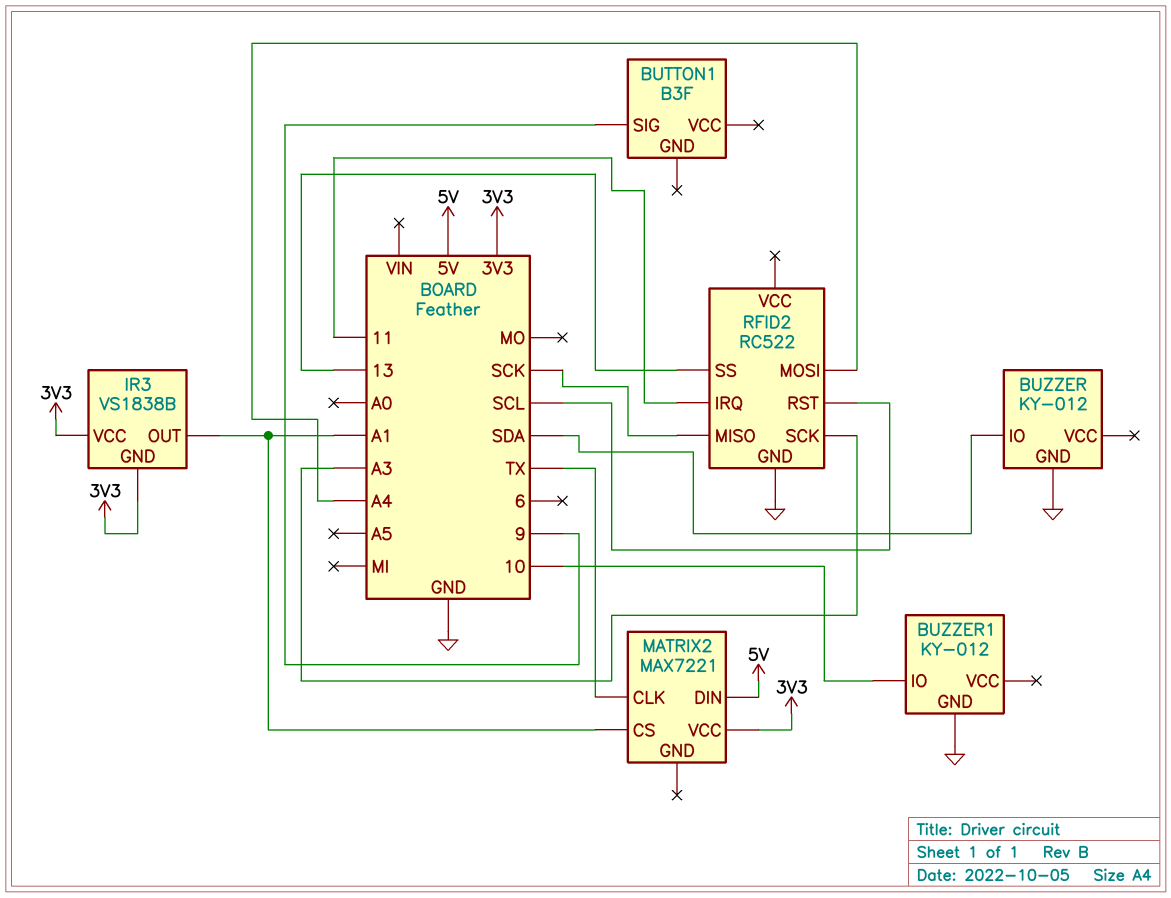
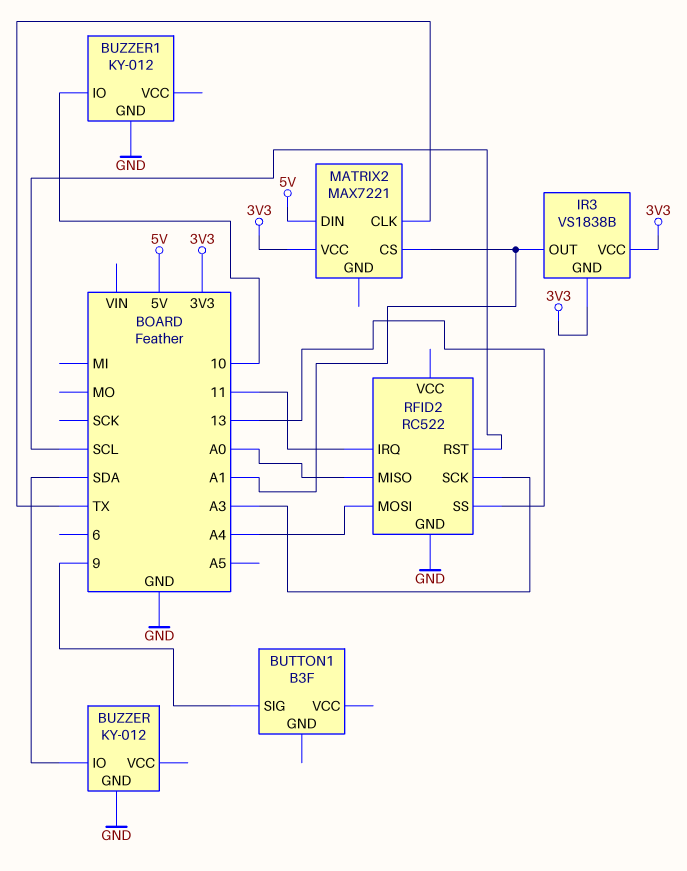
RFID2 pin MISO: SCK -> A0

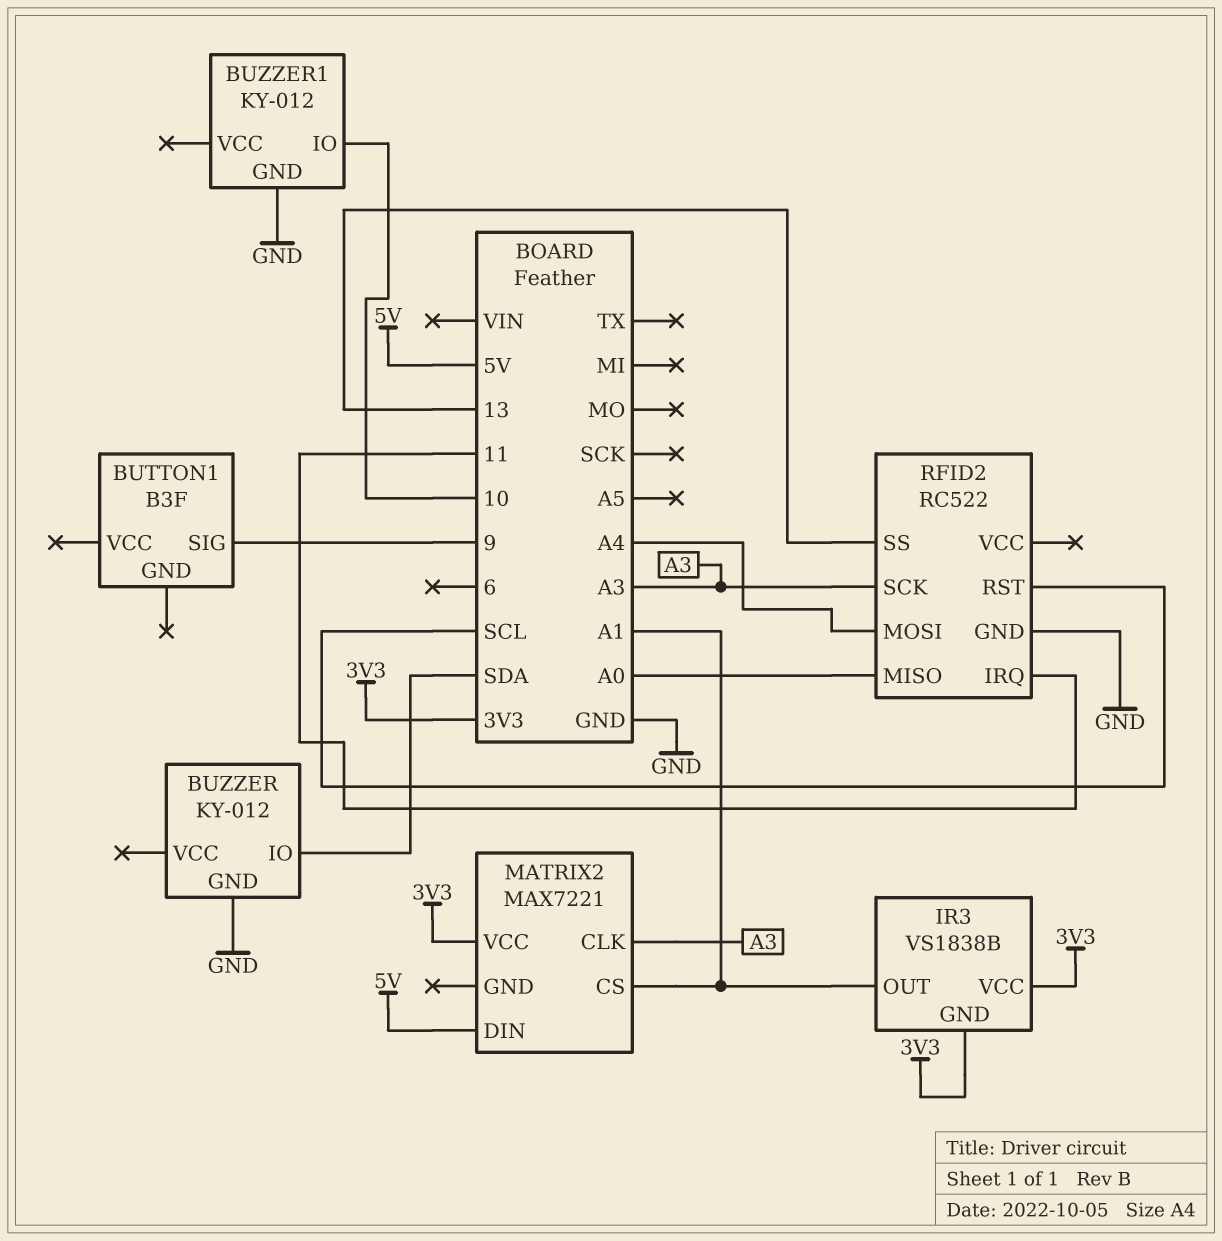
MATRIX2 pin CLK: TX -> A3

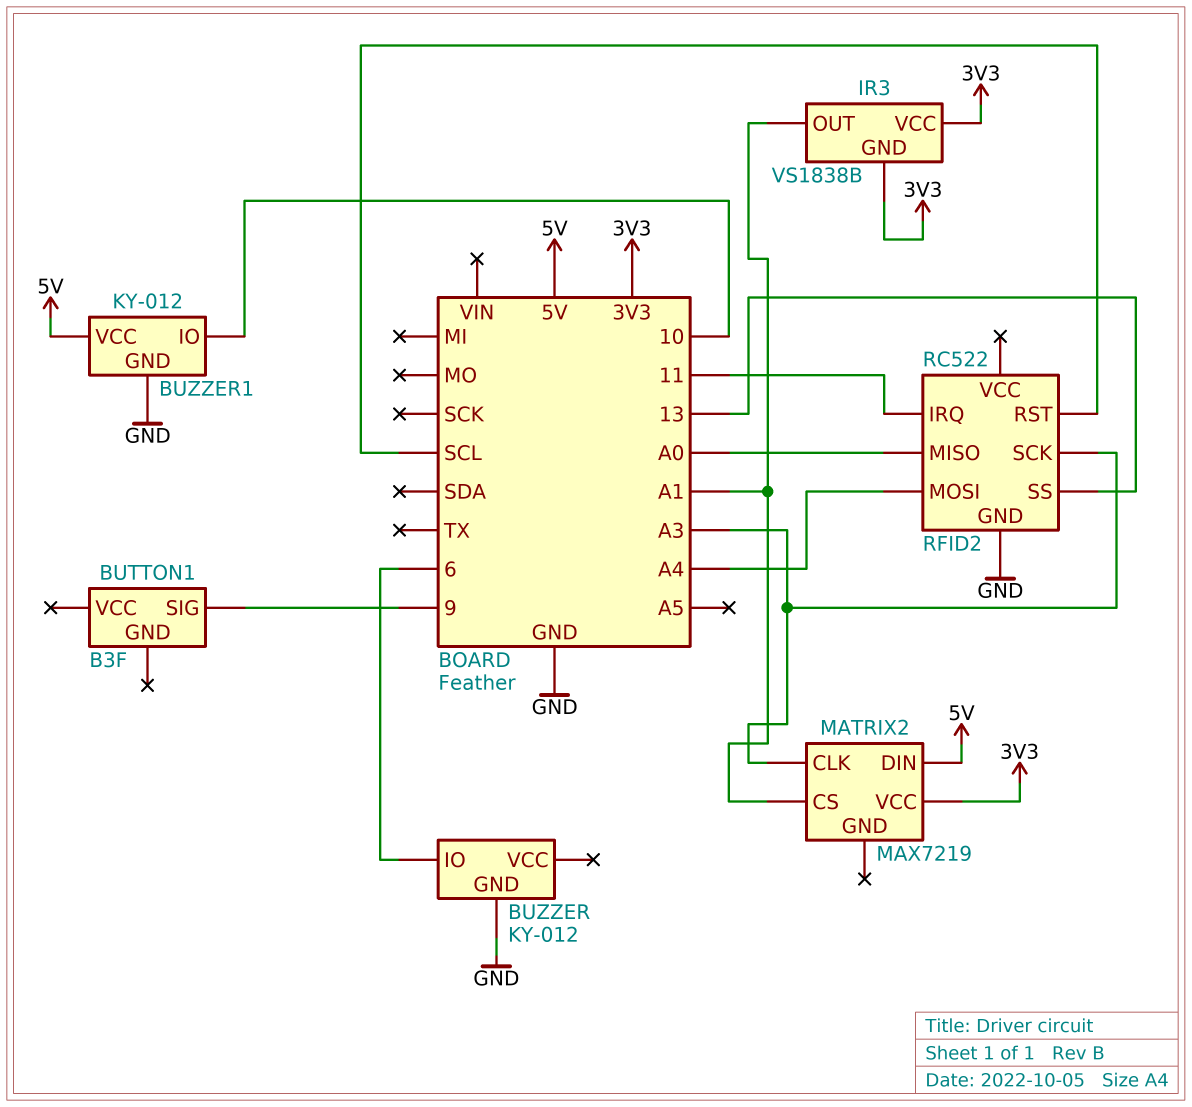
BUZZER pin IO: SDA -> 6
BUZZER1 pin VCC: none -> 5V
MATRIX2: MAX7221 -> MAX7219

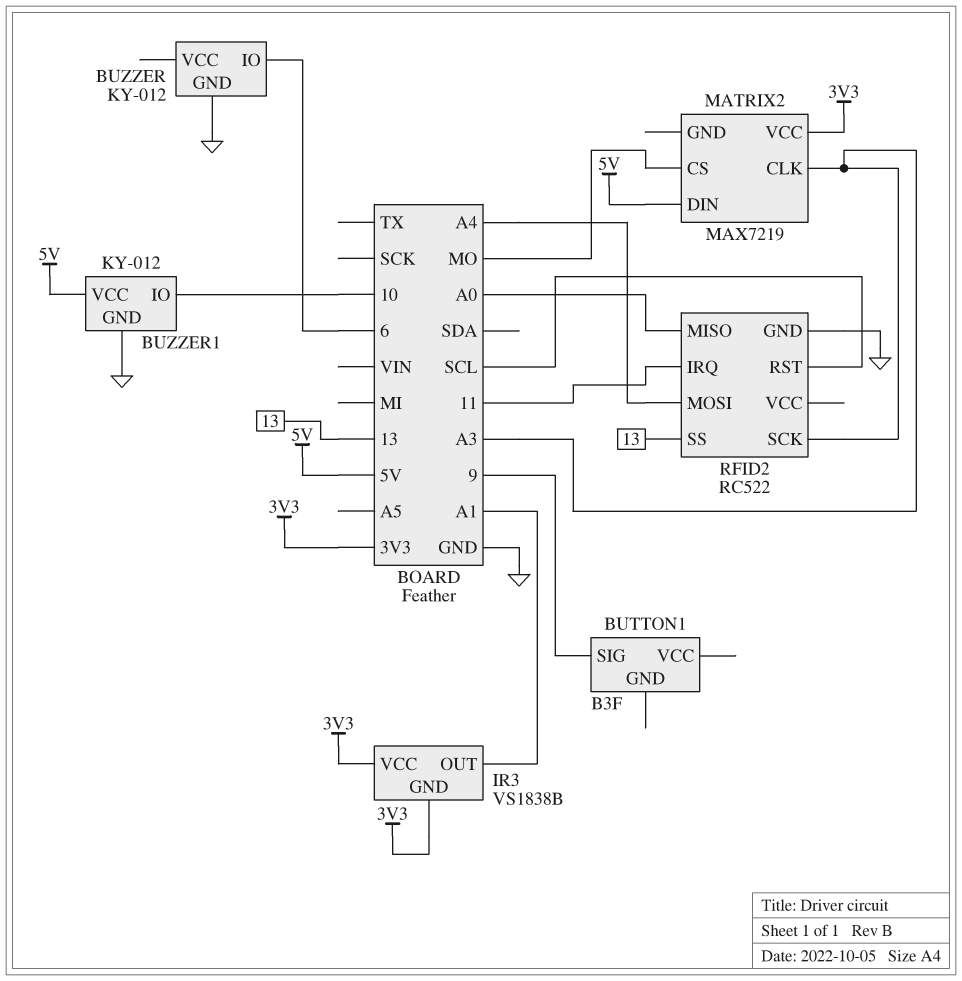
MATRIX2 pin CS: A1 -> MO

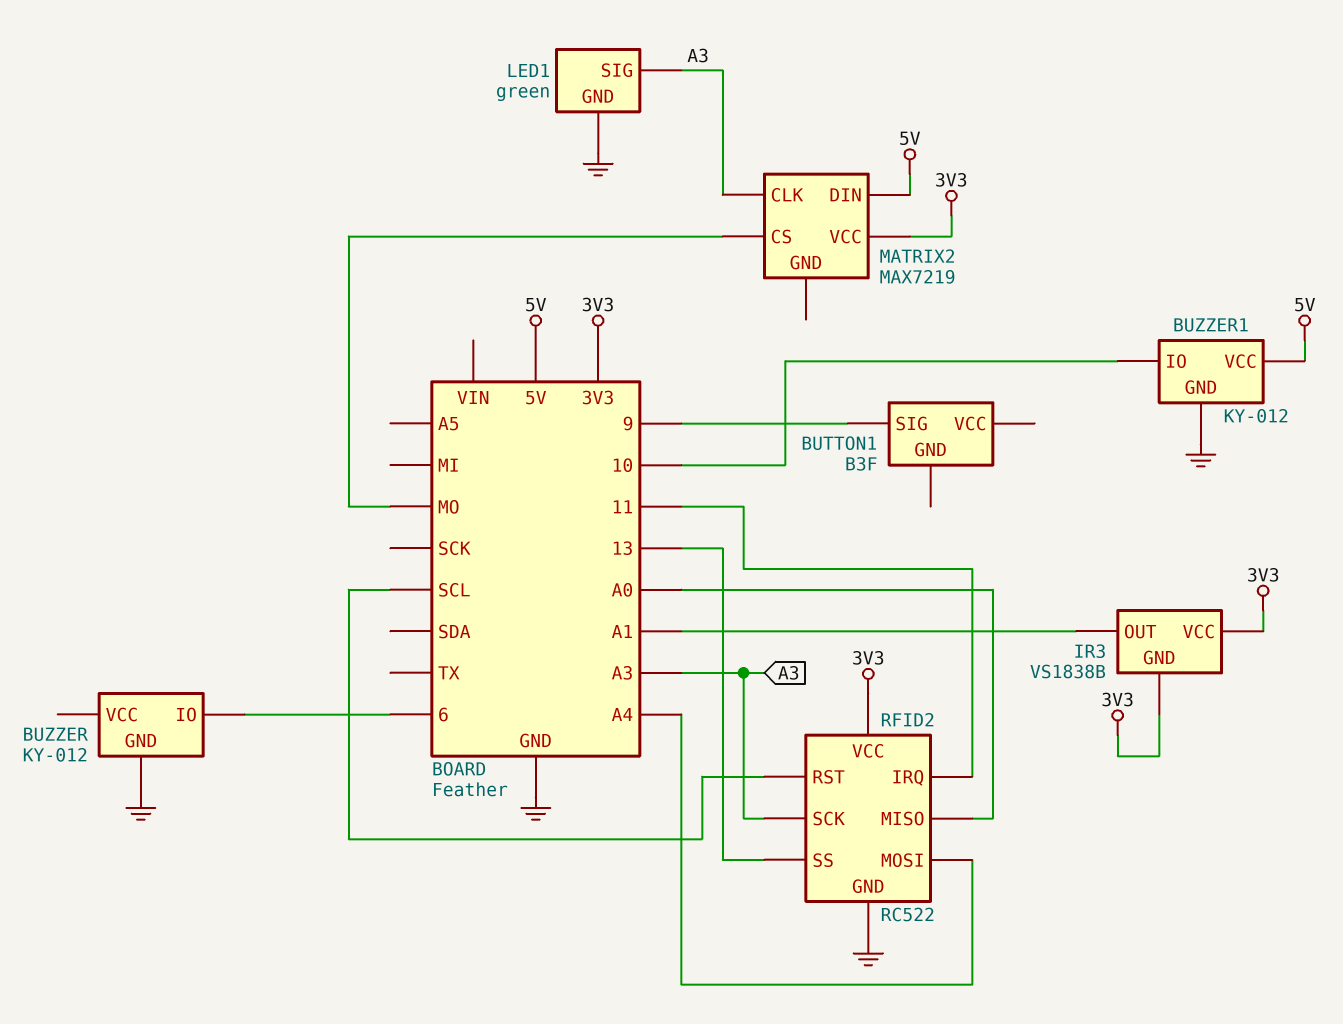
LED1: none -> green
LED1 pin GND: none -> GND
LED1 pin SIG: none -> A3
RFID2 pin VCC: none -> 3V3

